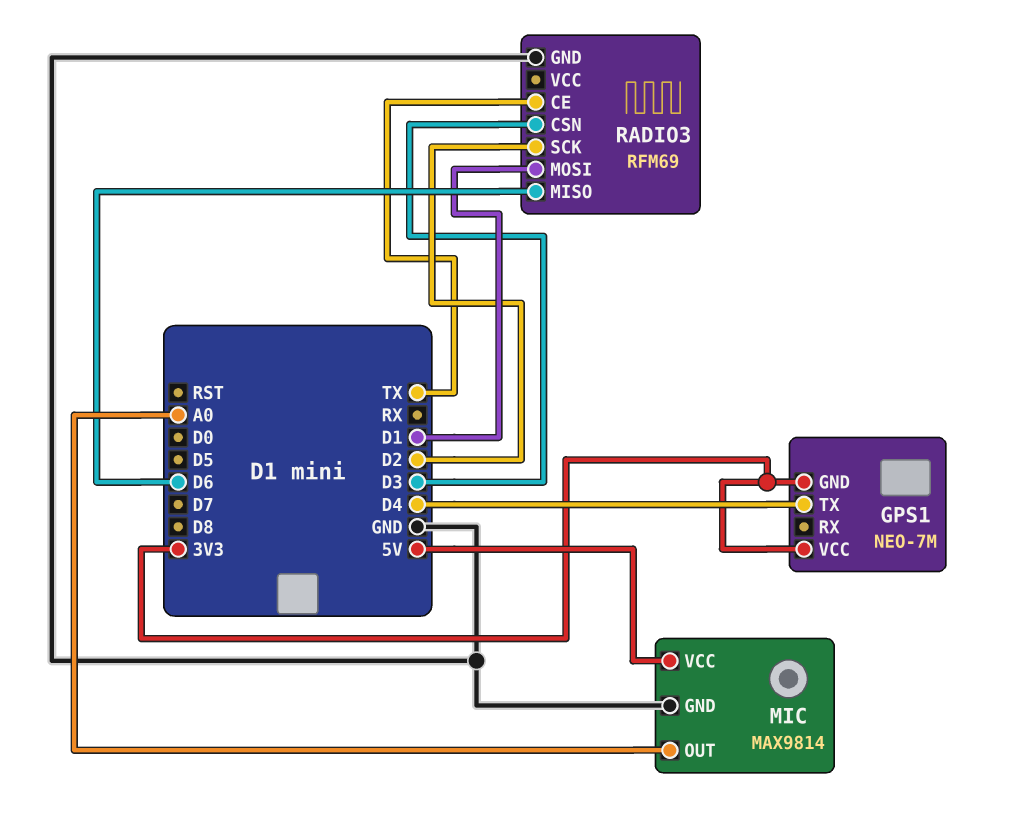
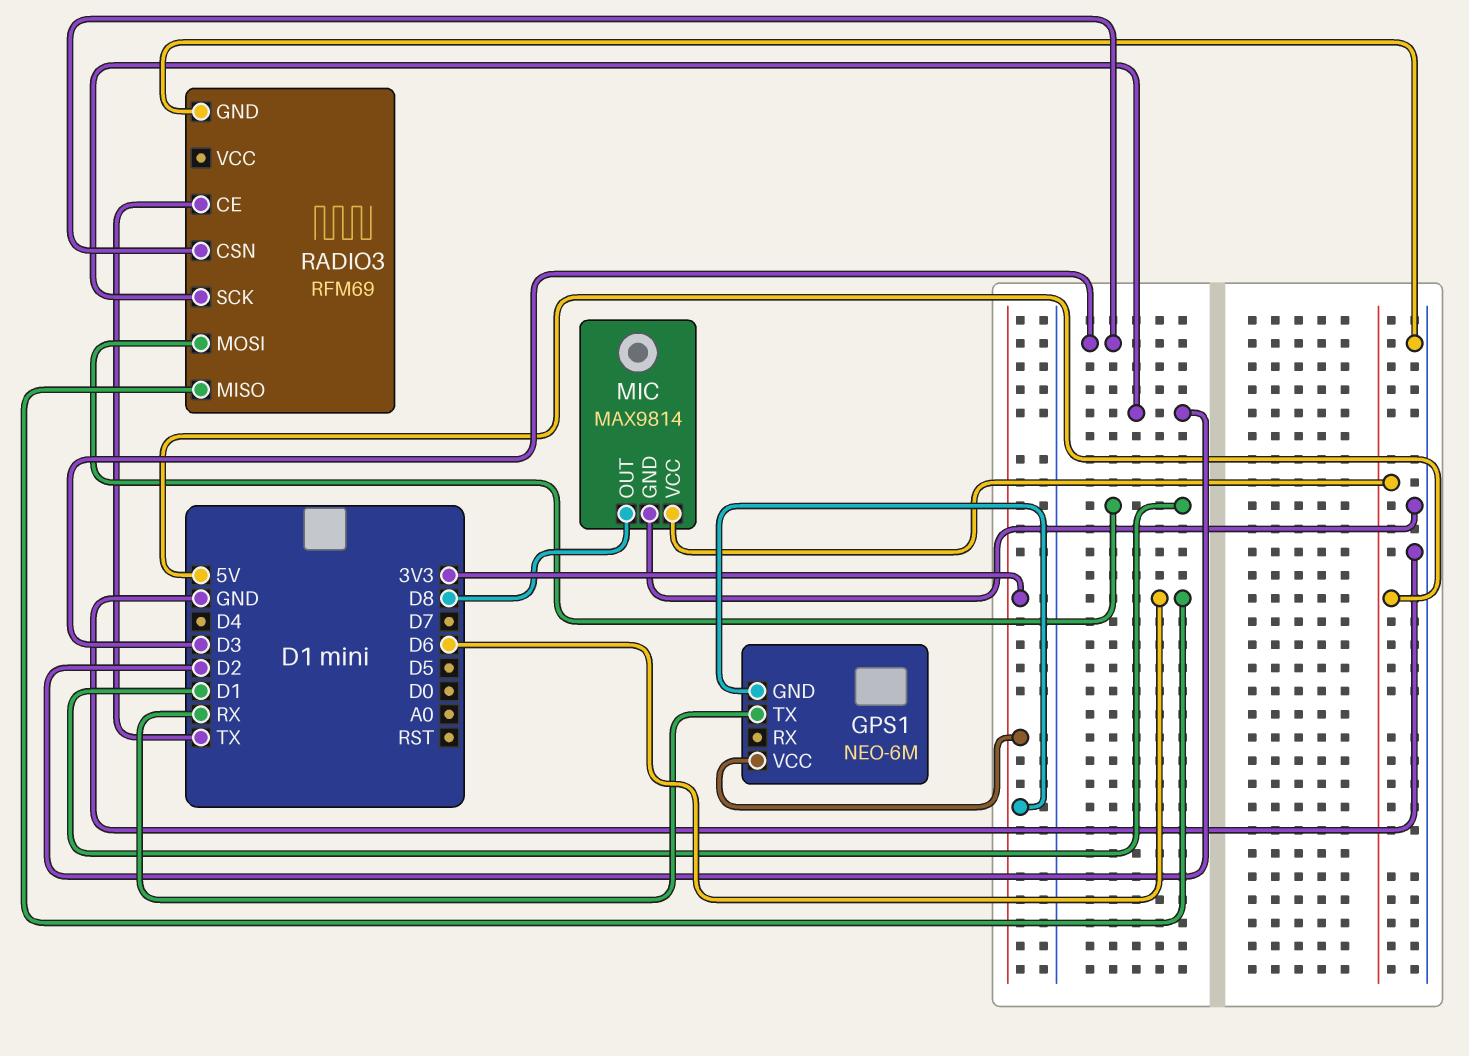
GPS1: NEO-7M -> NEO-6M
GPS1 pin TX: D4 -> RX
MIC pin OUT: A0 -> D8

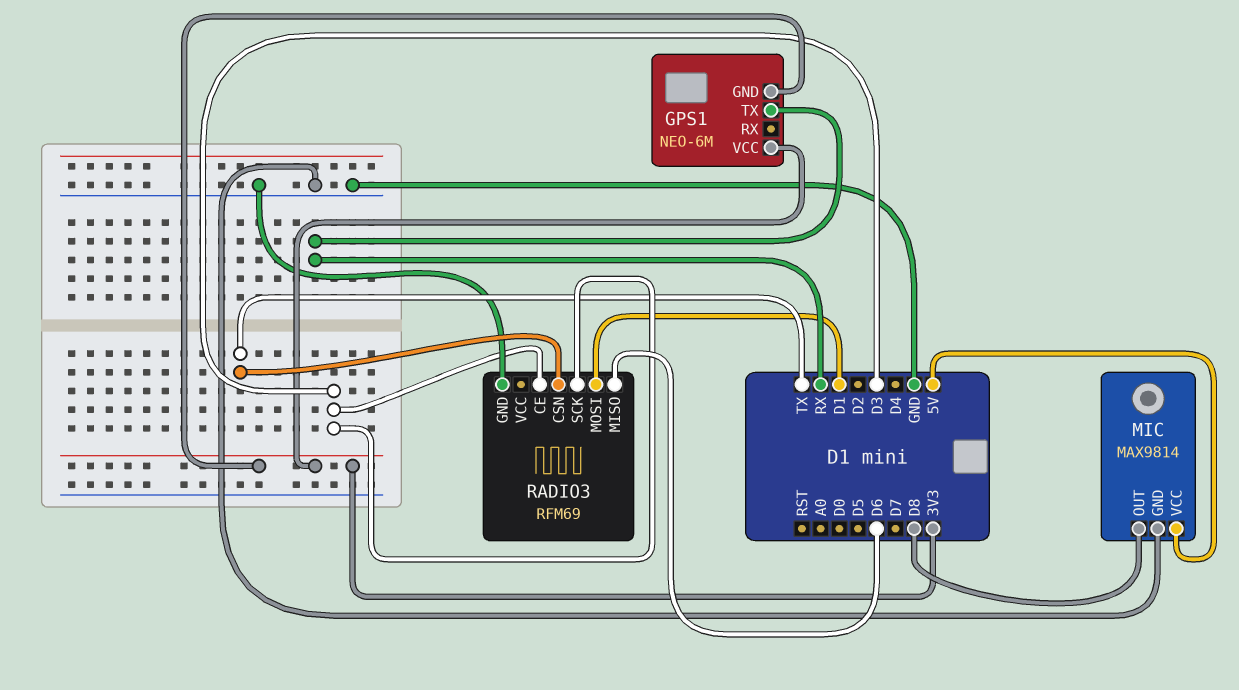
RADIO3 pin CE: TX -> D3
RADIO3 pin CSN: D3 -> TX
RADIO3 pin SCK: D2 -> D3

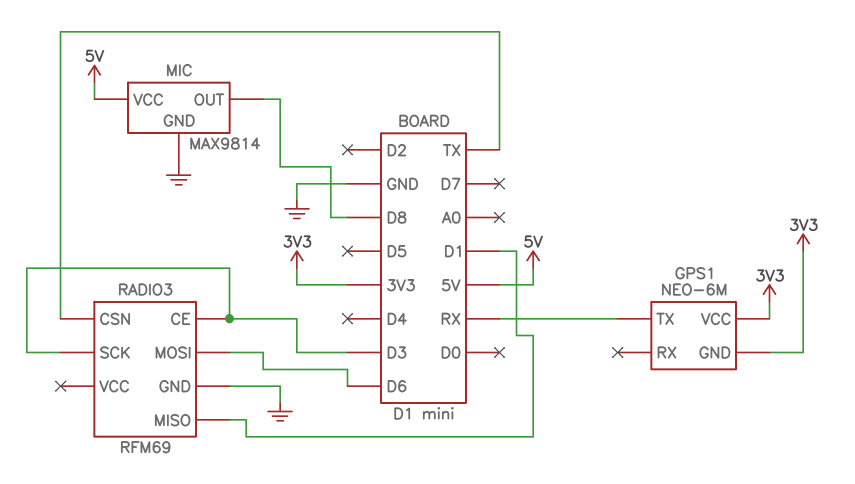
RADIO3 pin MISO: D6 -> D1
RADIO3 pin MOSI: D1 -> D6

